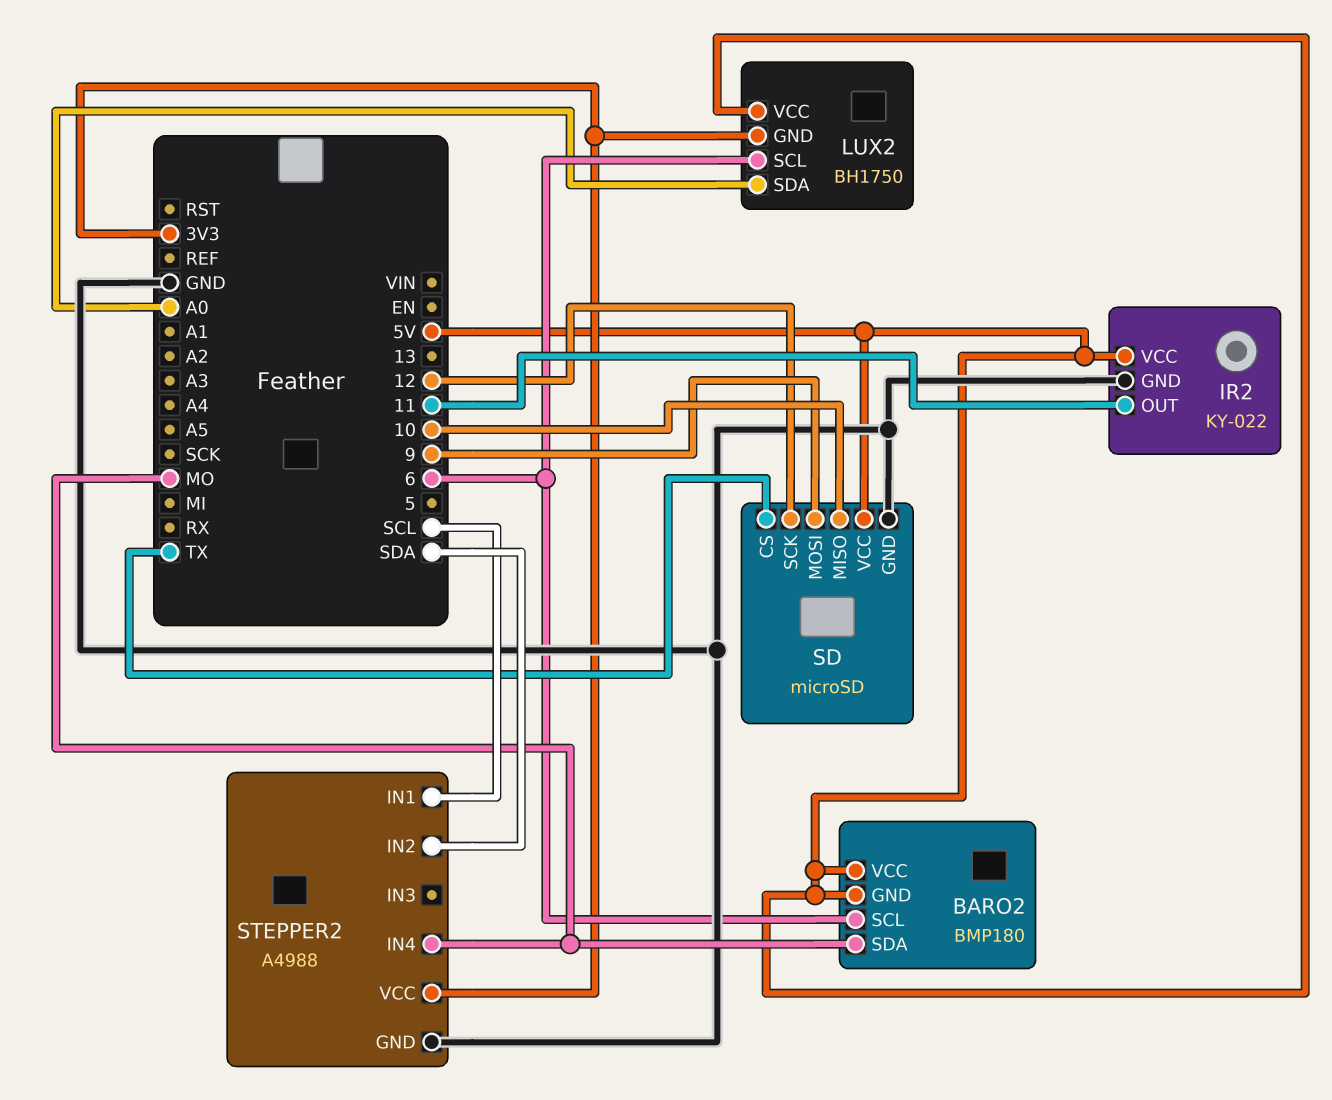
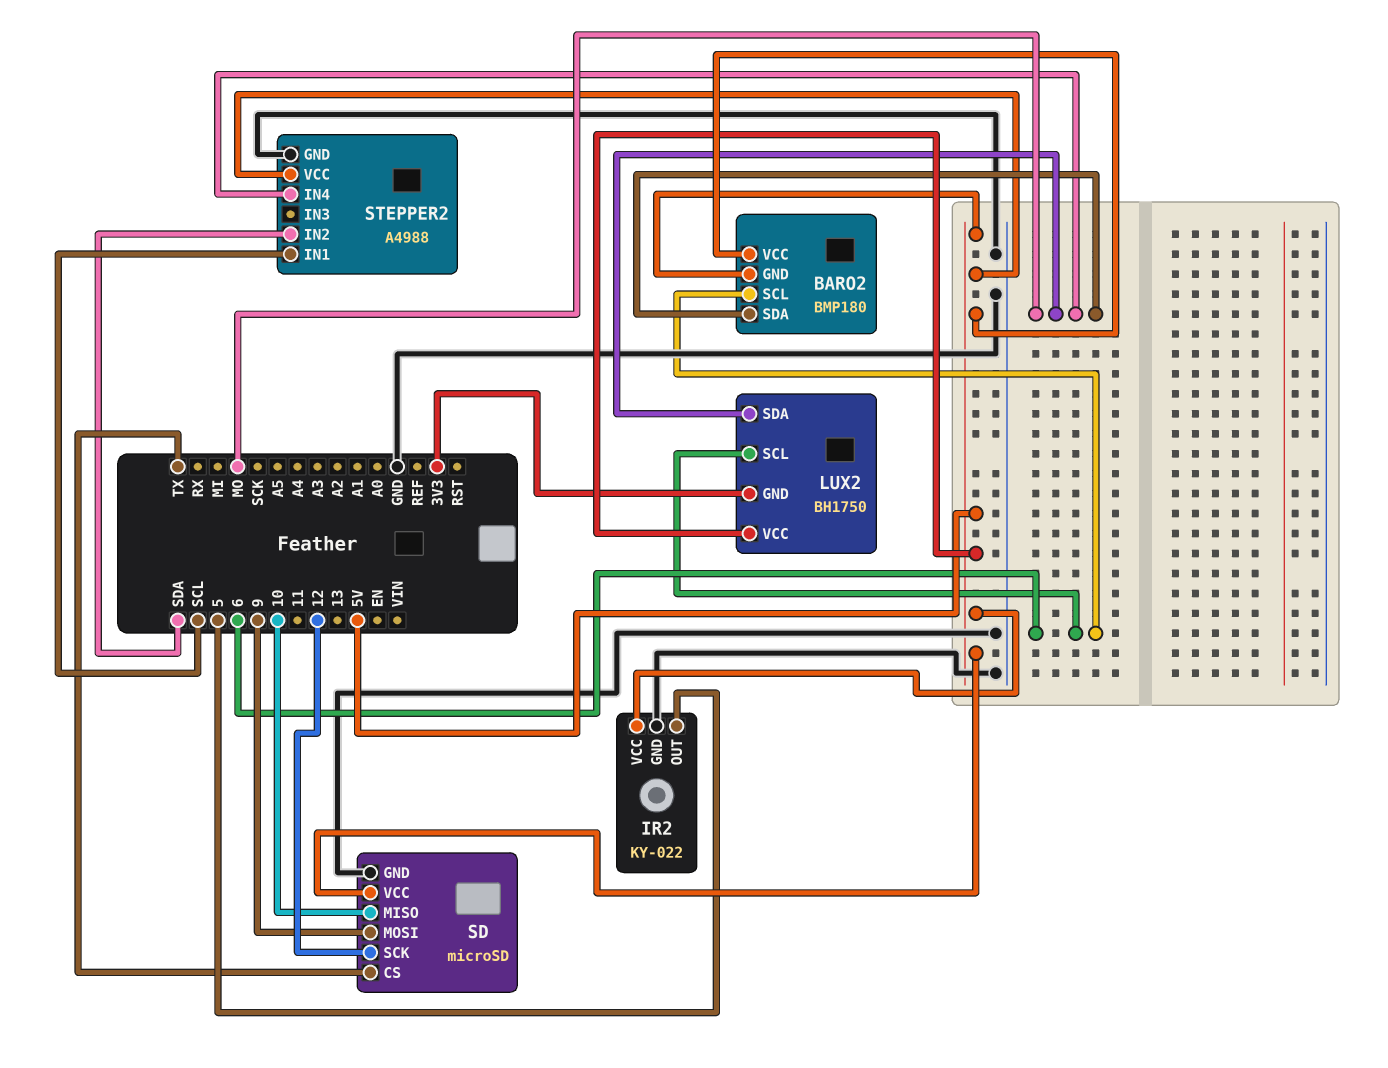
IR2 pin OUT: 11 -> 5
LUX2 pin SDA: A0 -> MO
STEPPER2 pin VCC: 3V3 -> 5V

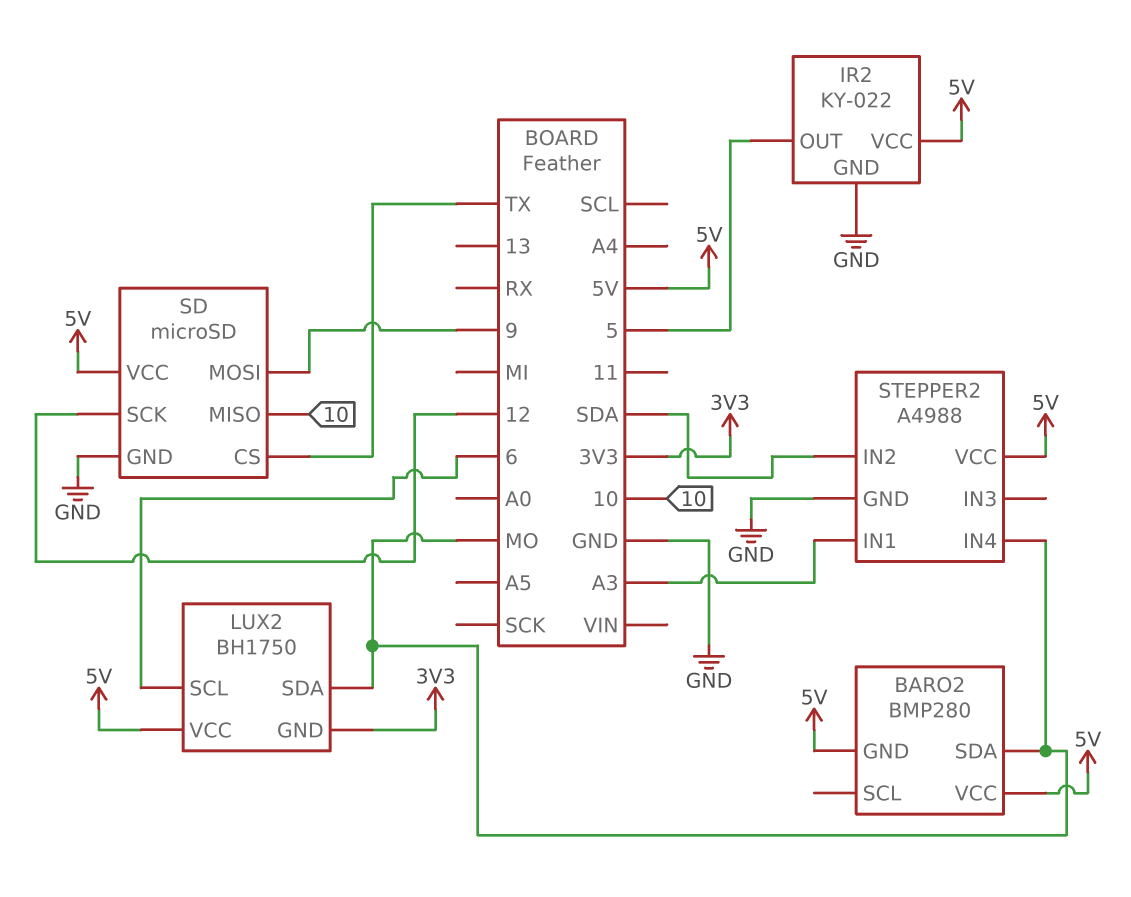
BARO2: BMP180 -> BMP280
BARO2 pin SCL: 6 -> none
STEPPER2 pin IN1: SCL -> A3

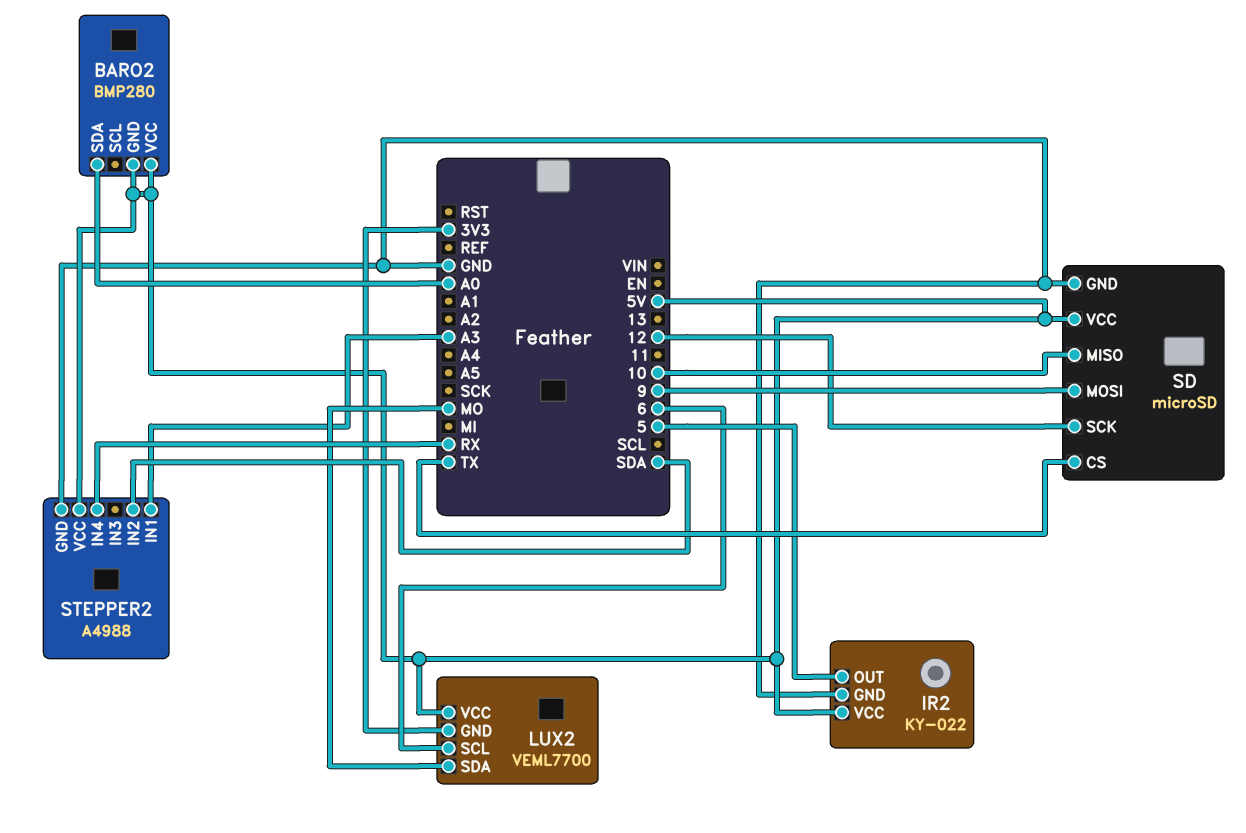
BARO2 pin SDA: MO -> A0
LUX2: BH1750 -> VEML7700
STEPPER2 pin IN4: MO -> RX

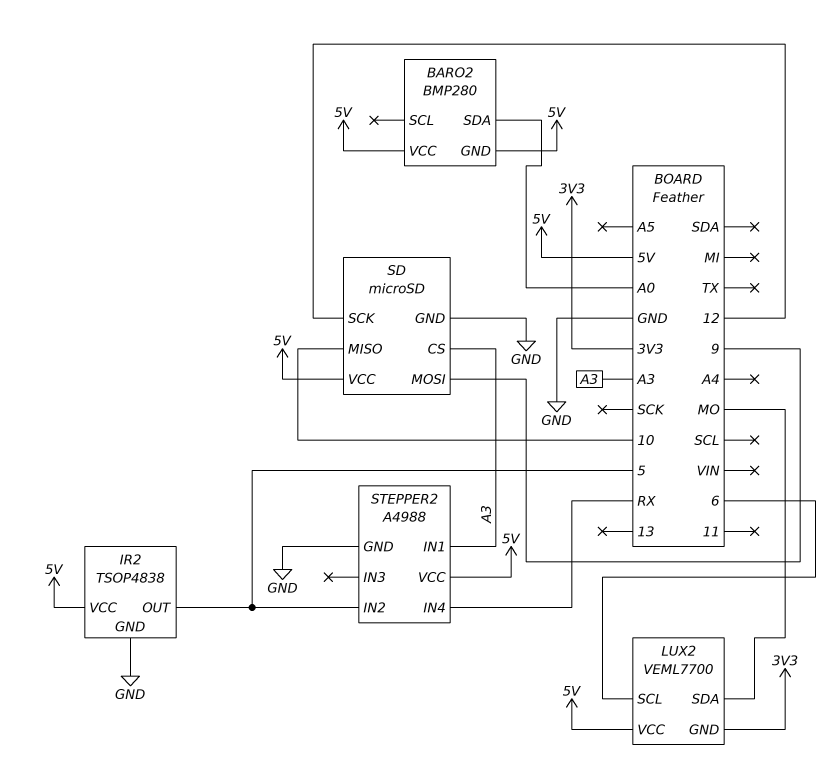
IR2: KY-022 -> TSOP4838
SD pin CS: TX -> A3
STEPPER2 pin IN2: SDA -> 5

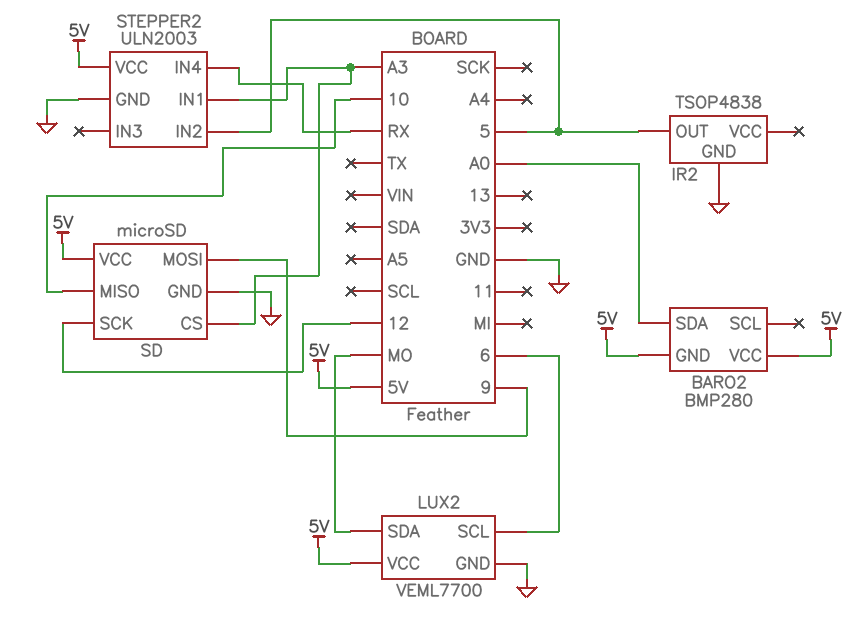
IR2 pin VCC: 5V -> none
LUX2 pin GND: 3V3 -> GND
STEPPER2: A4988 -> ULN2003

